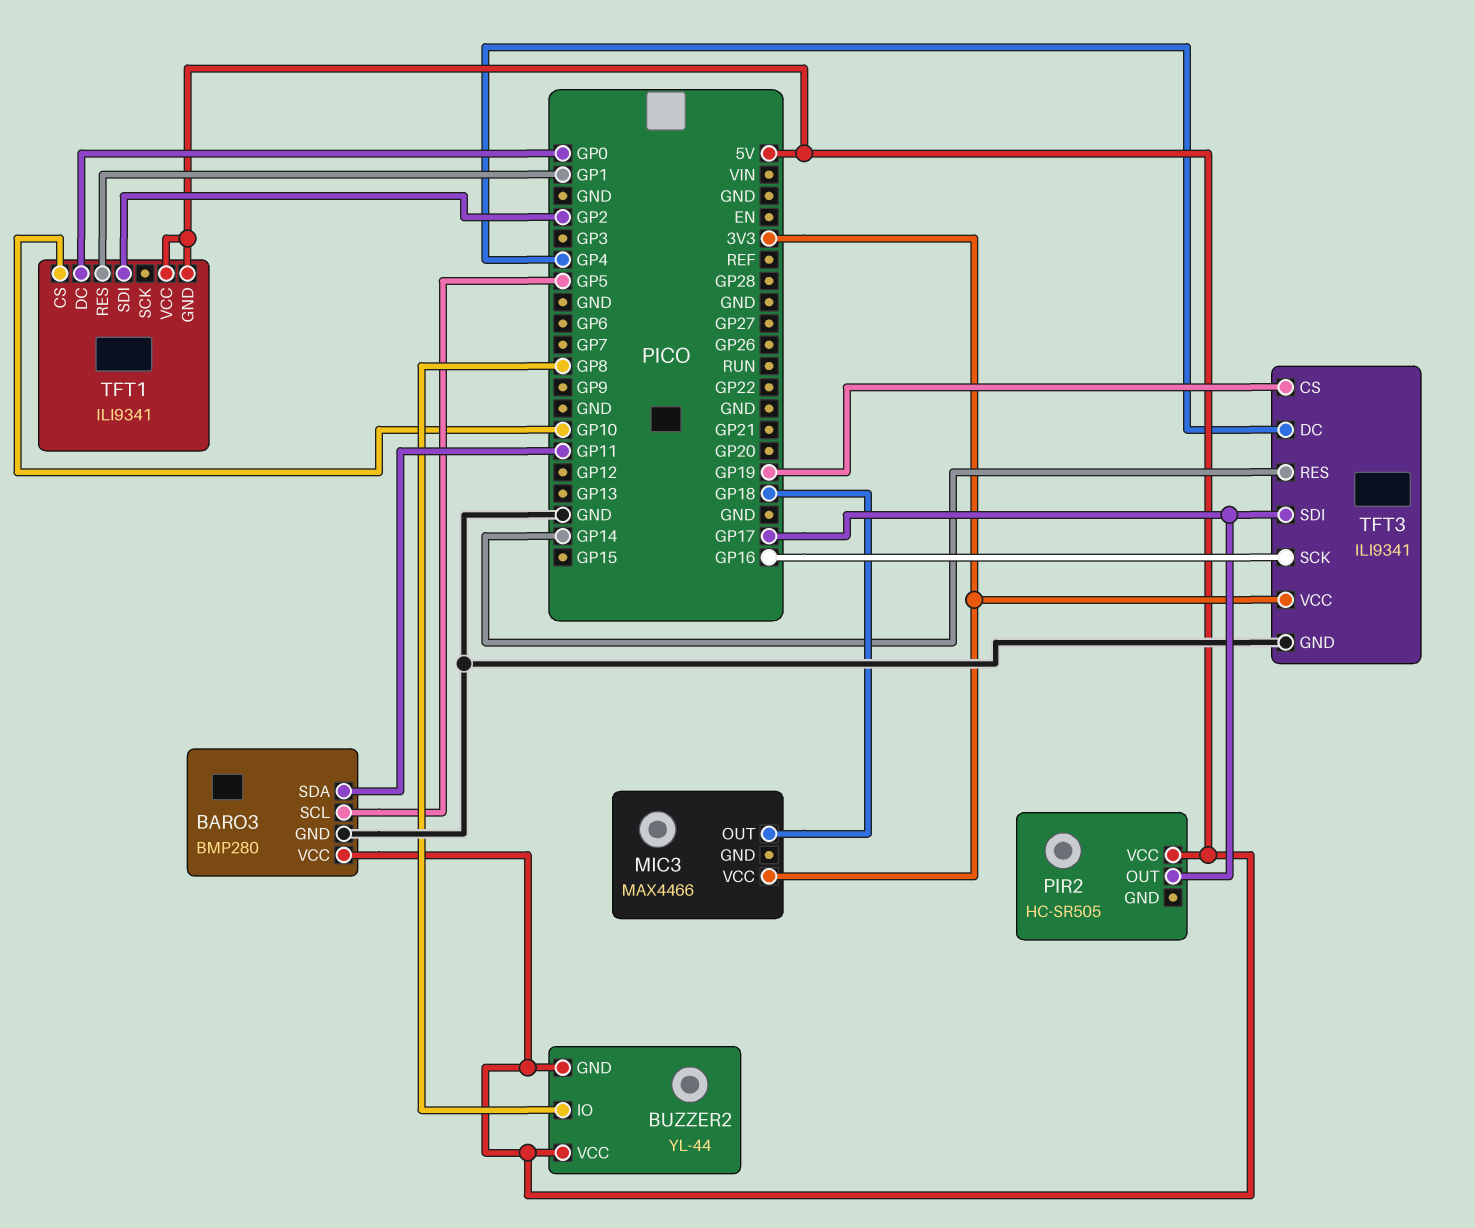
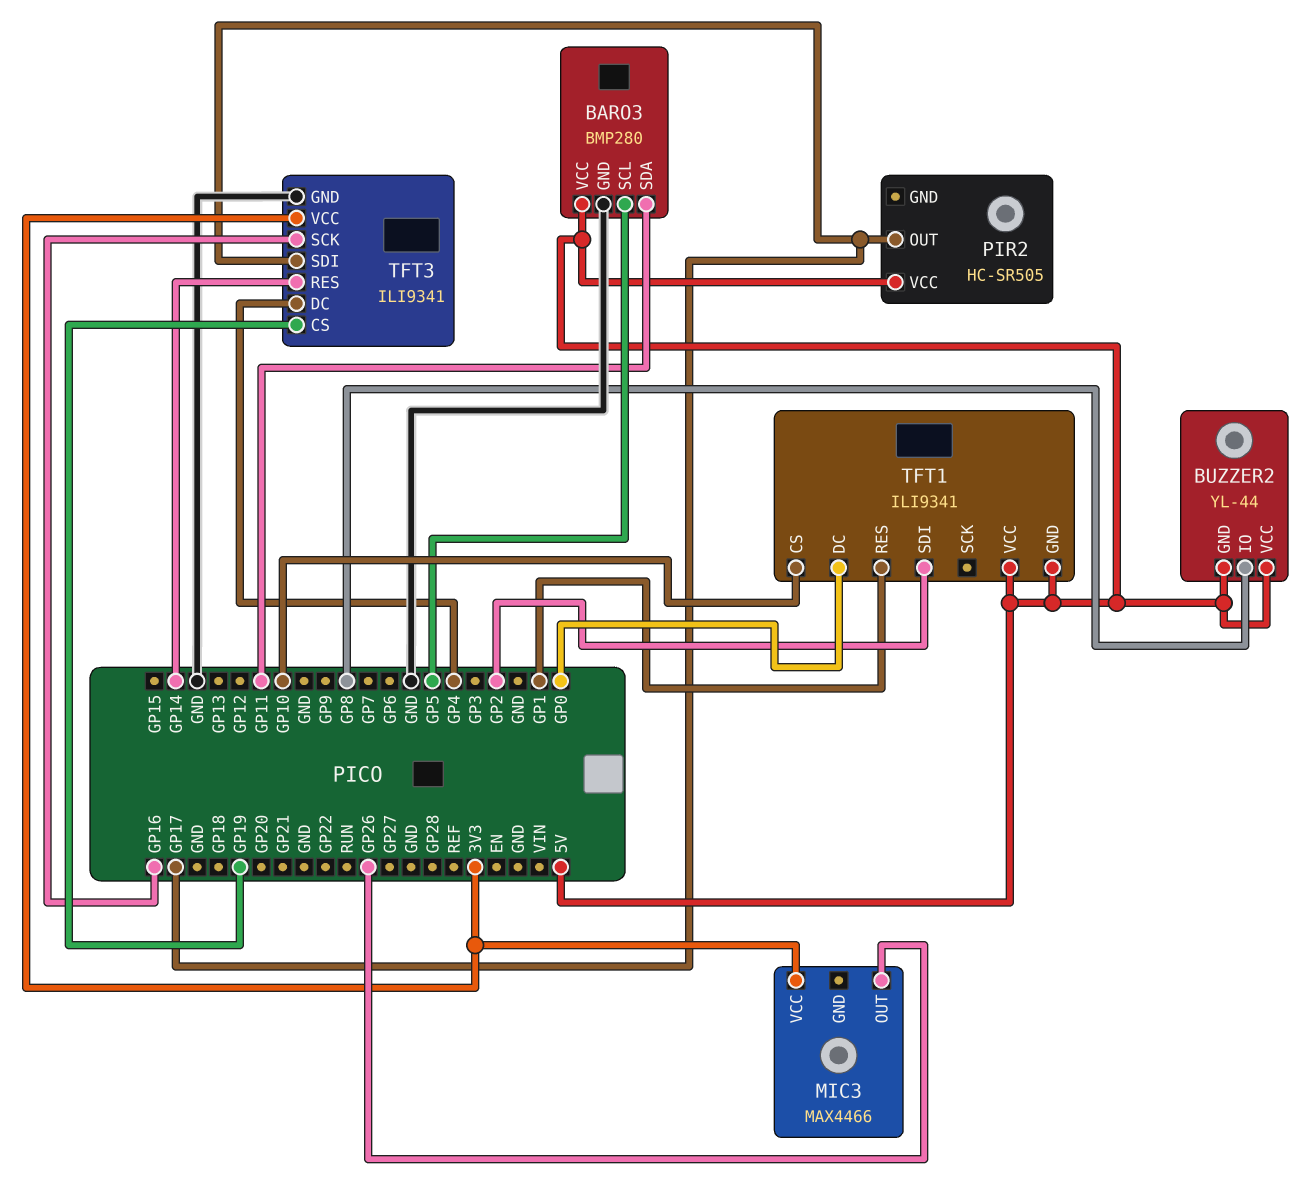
MIC3 pin OUT: GP18 -> GP26

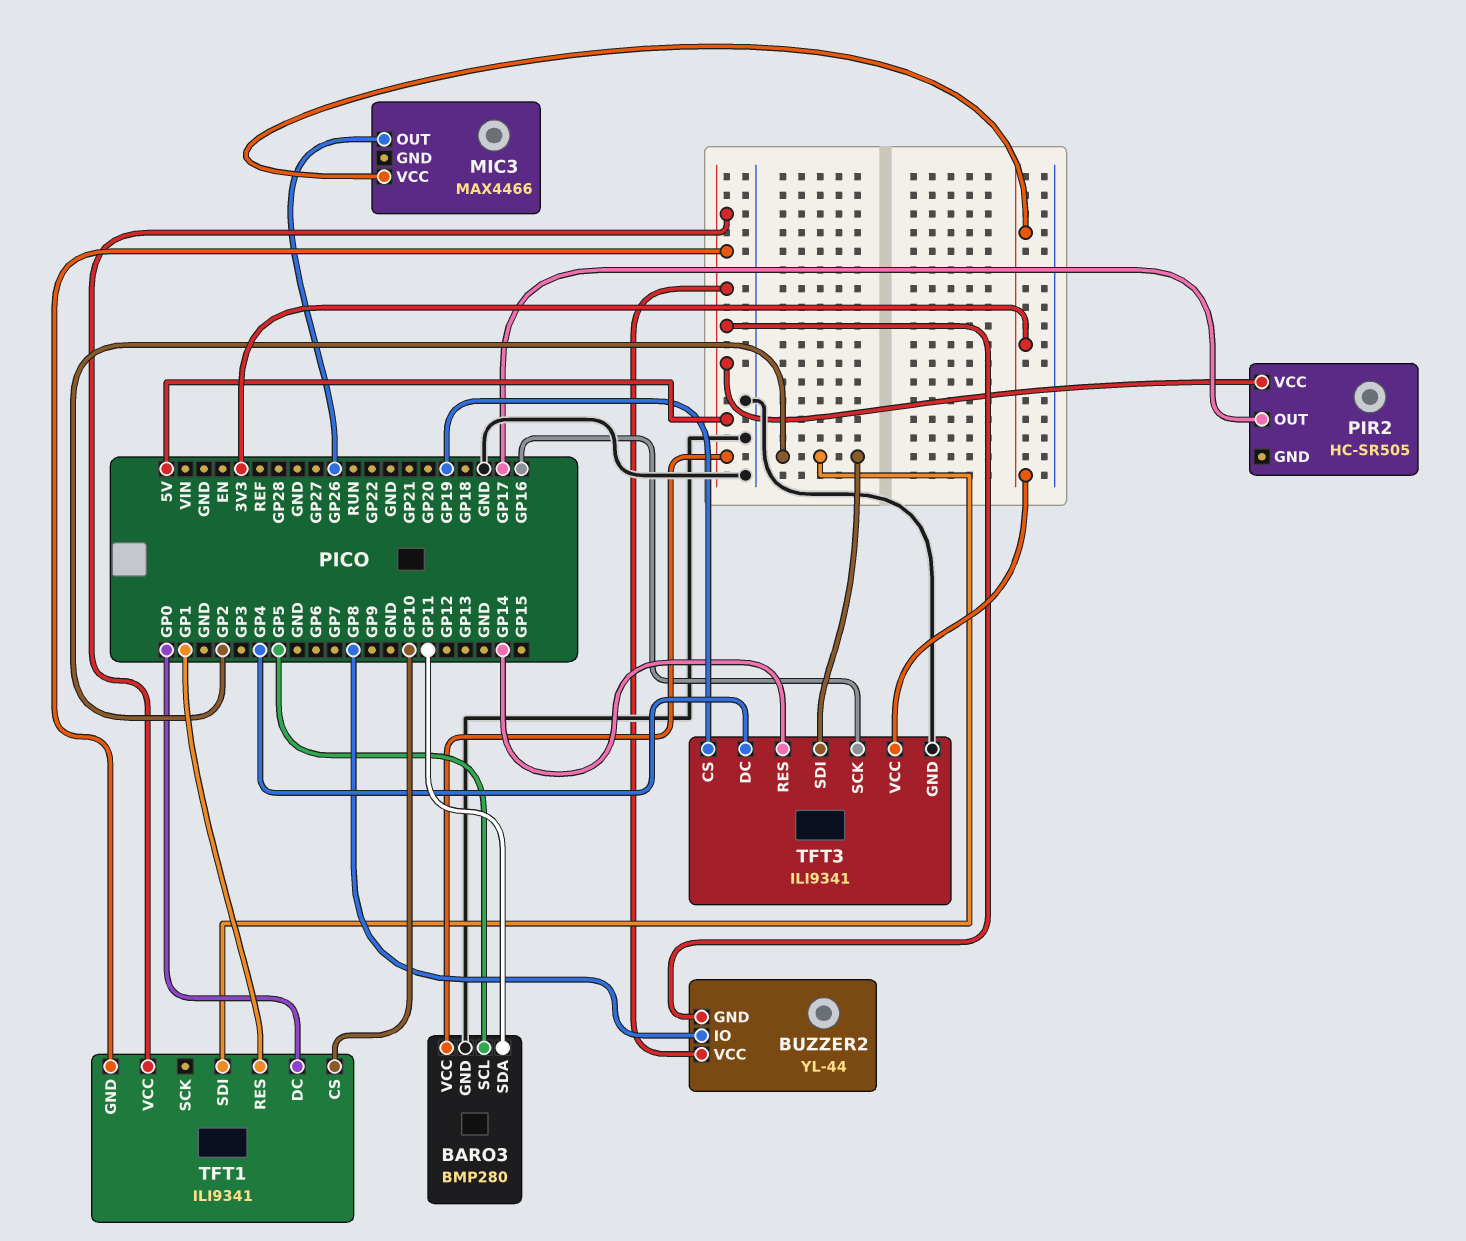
TFT3 pin SDI: GP17 -> GP2

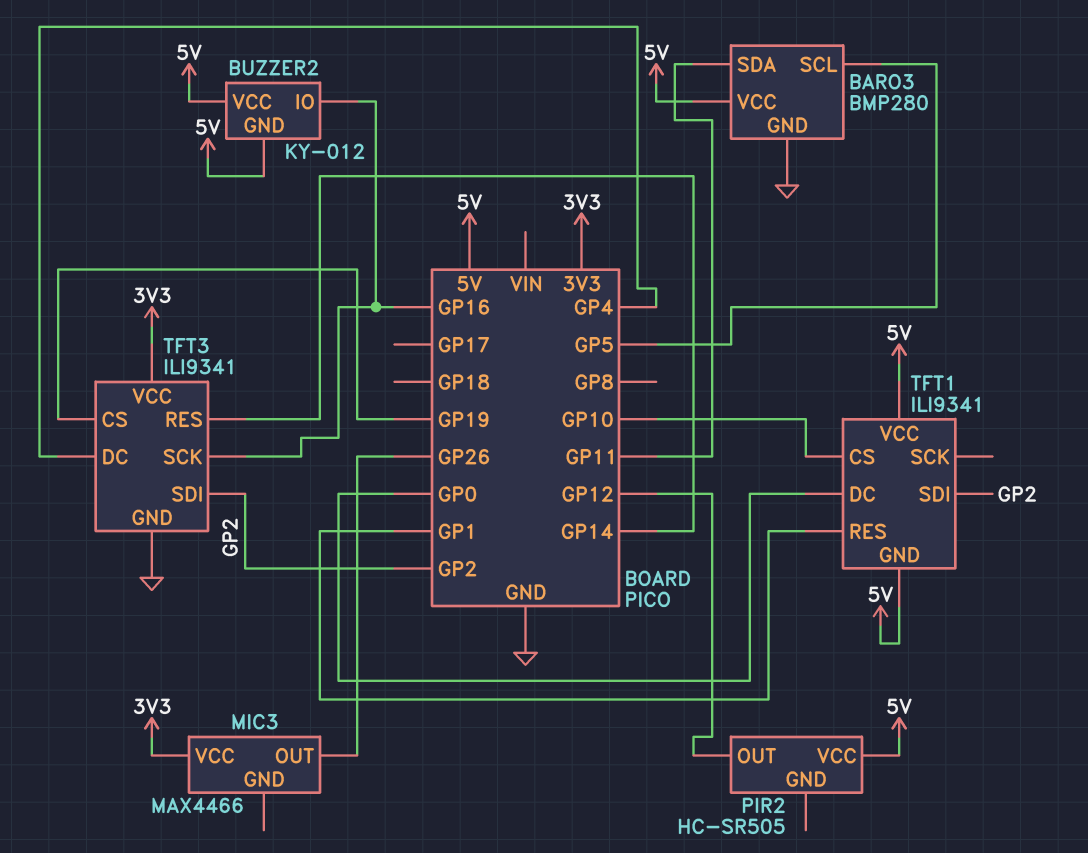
BUZZER2: YL-44 -> KY-012
BUZZER2 pin IO: GP8 -> GP16
PIR2 pin OUT: GP17 -> GP12

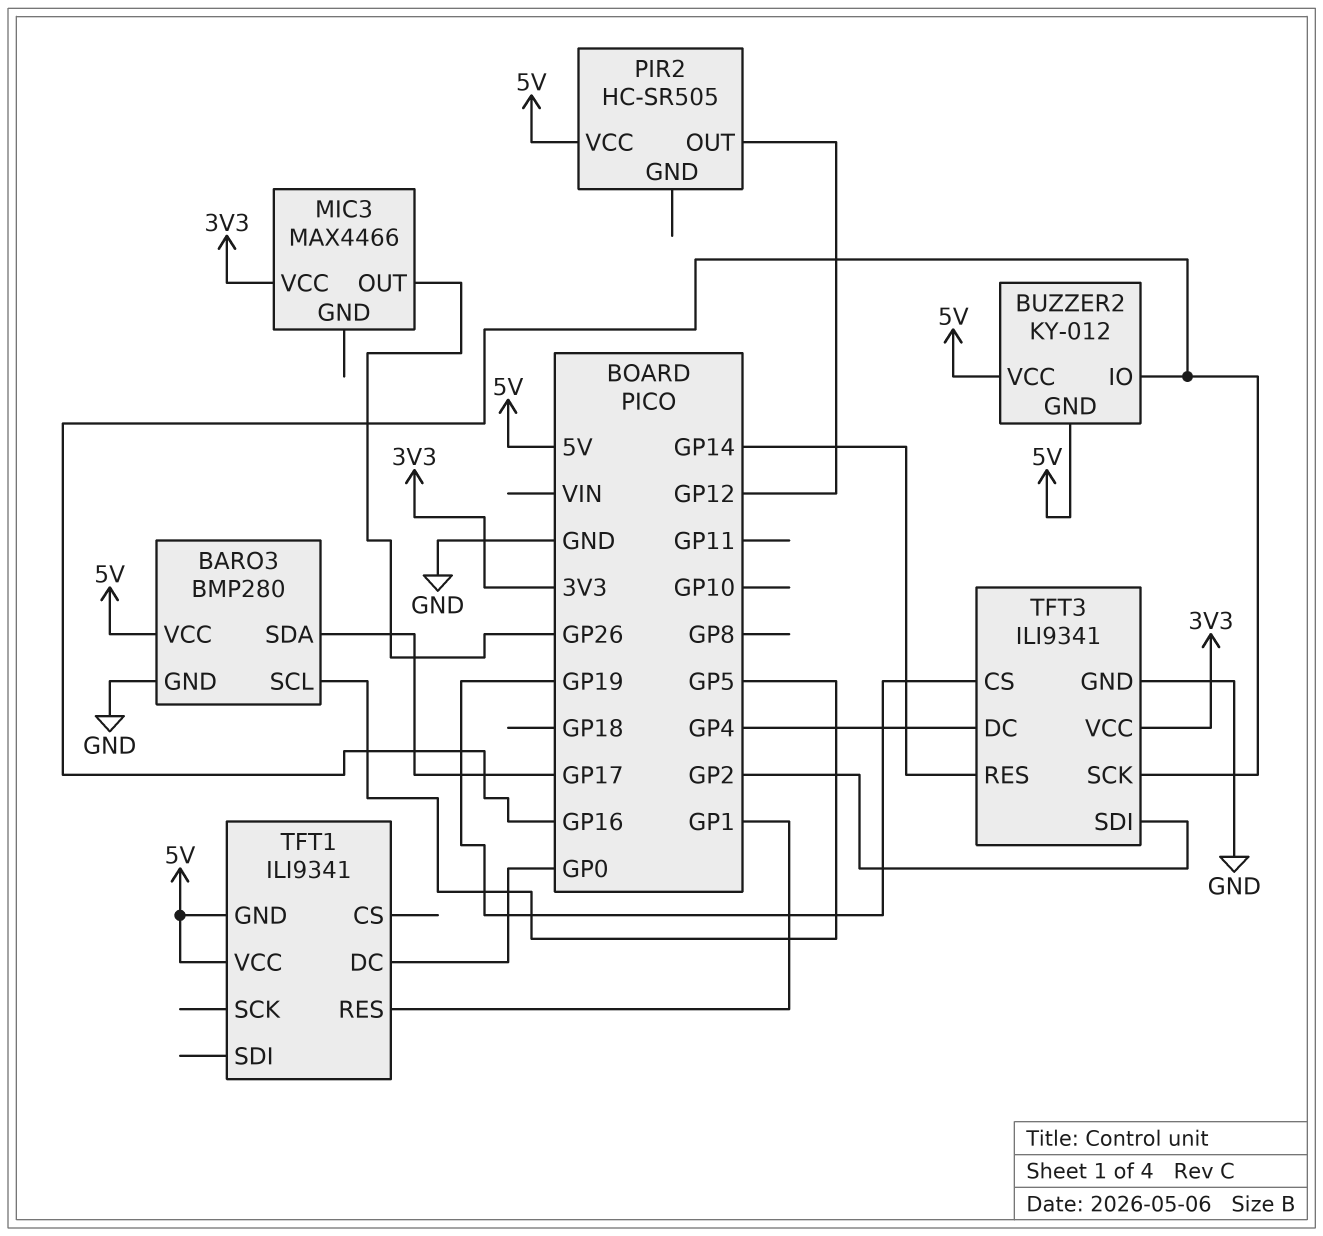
BARO3 pin SDA: GP11 -> GP17
TFT1 pin CS: GP10 -> none
TFT1 pin SDI: GP2 -> none

